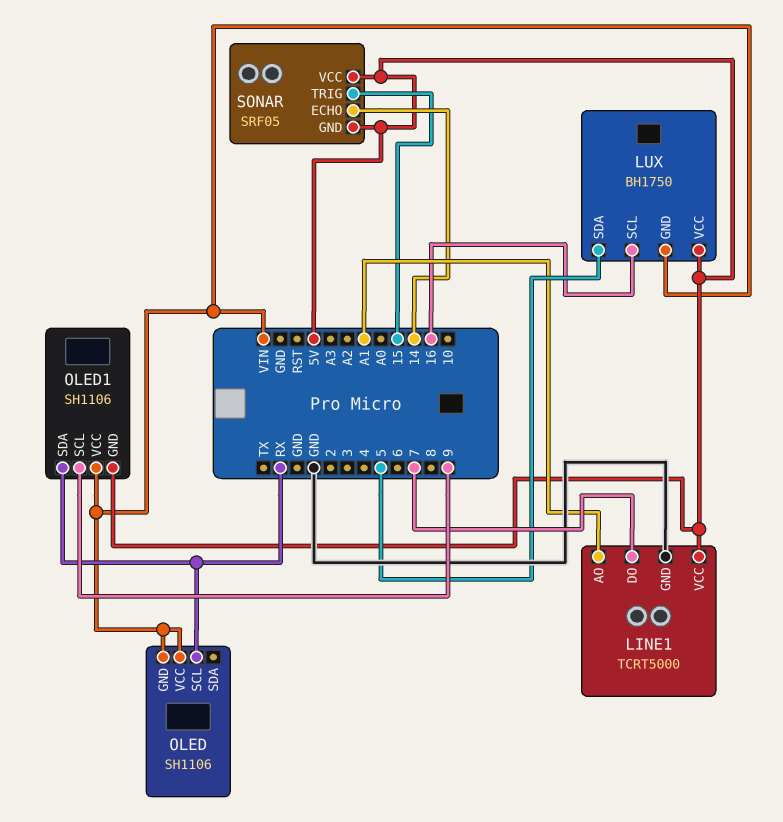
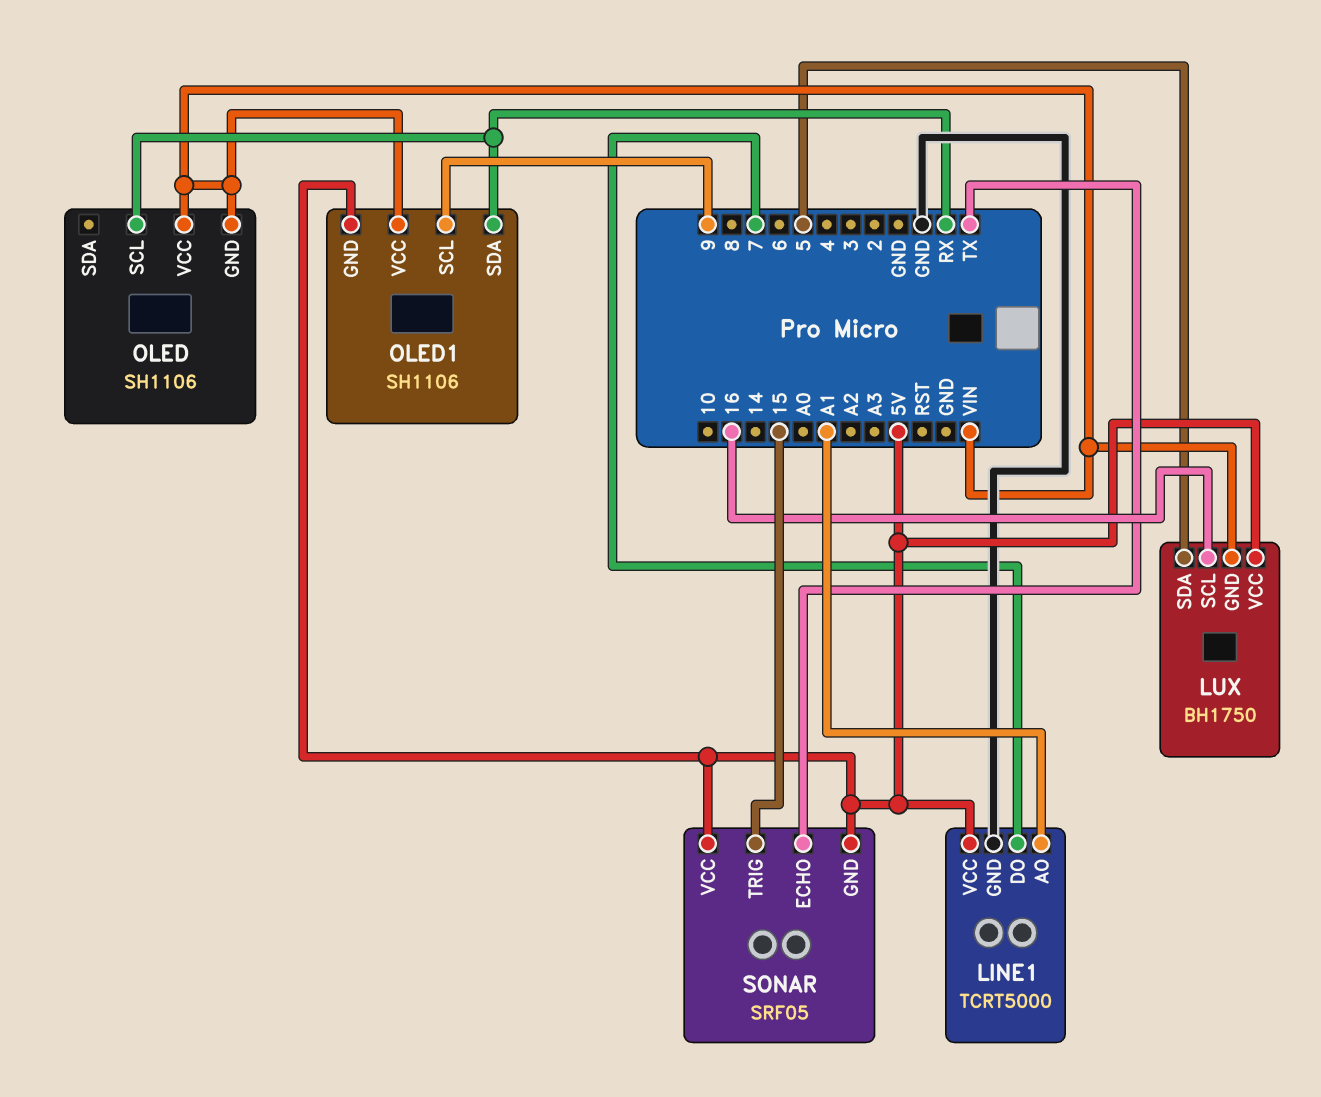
SONAR pin ECHO: 14 -> TX

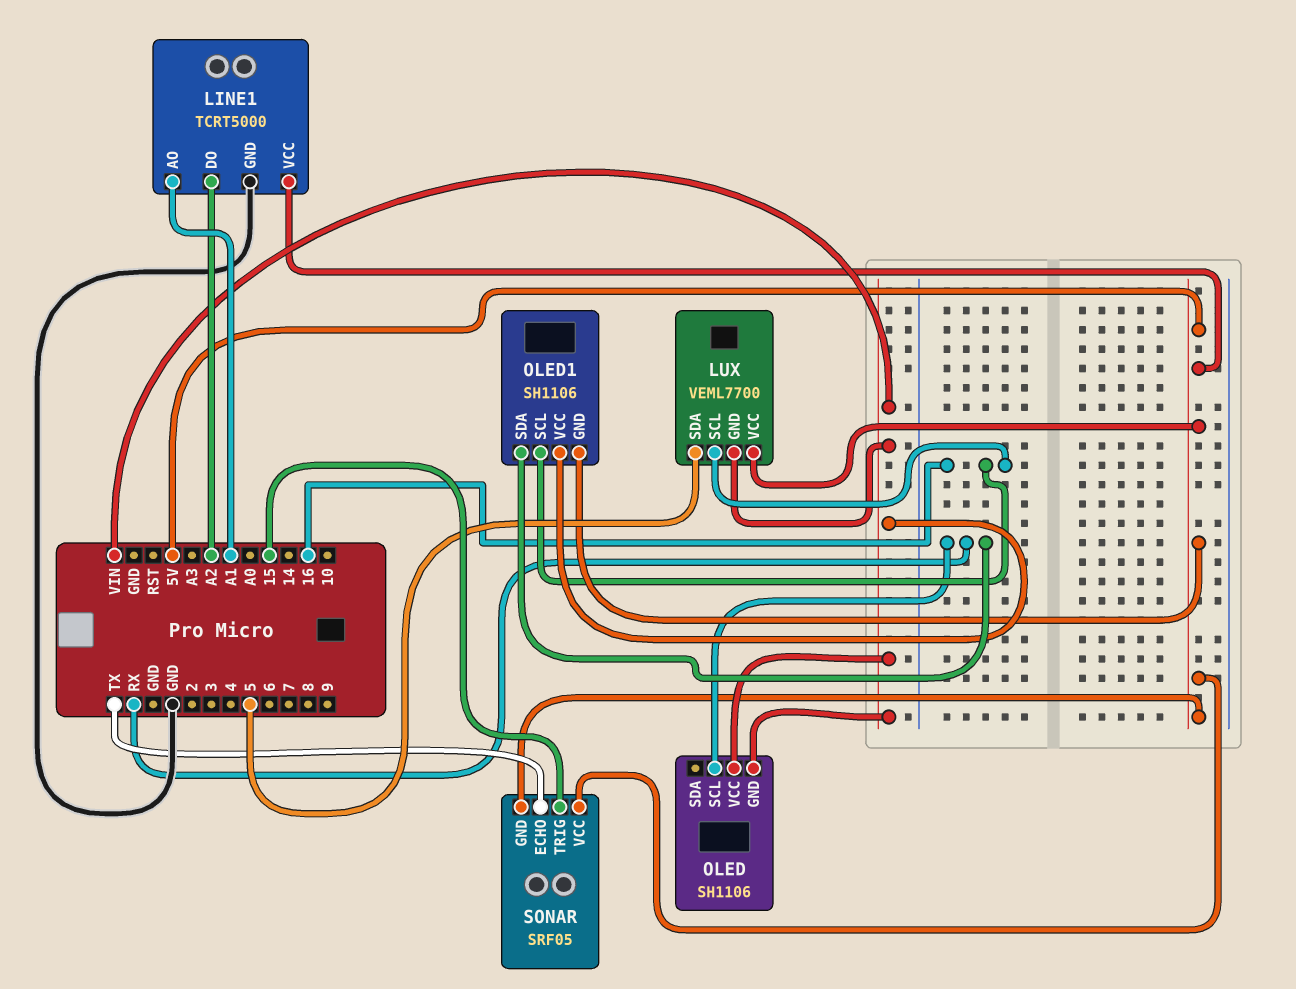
LINE1 pin DO: 7 -> A2
LUX: BH1750 -> VEML7700
OLED1 pin SCL: 9 -> 16

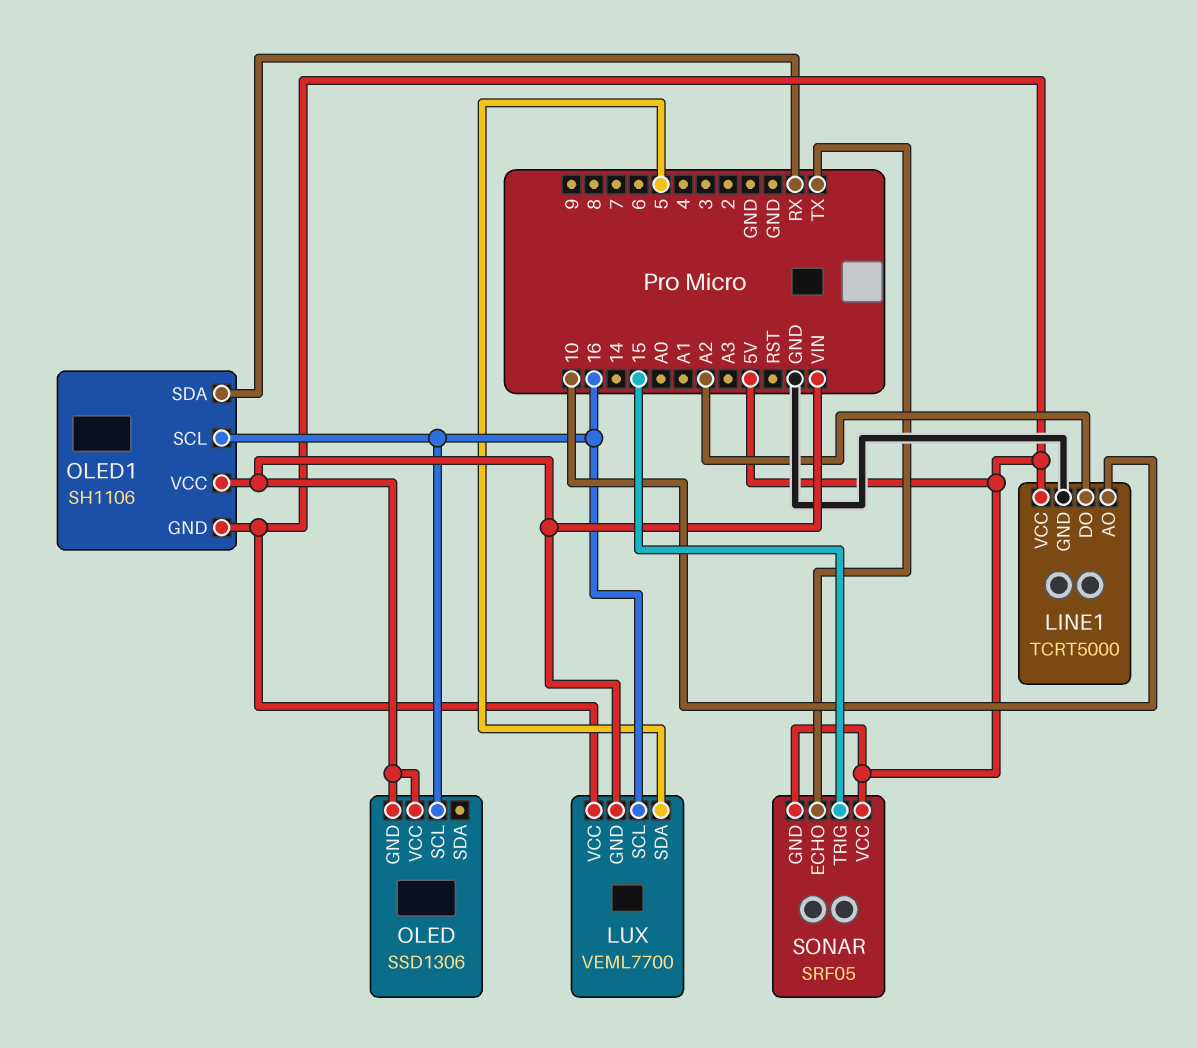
LINE1 pin AO: A1 -> 10
OLED: SH1106 -> SSD1306
OLED pin SCL: RX -> 16

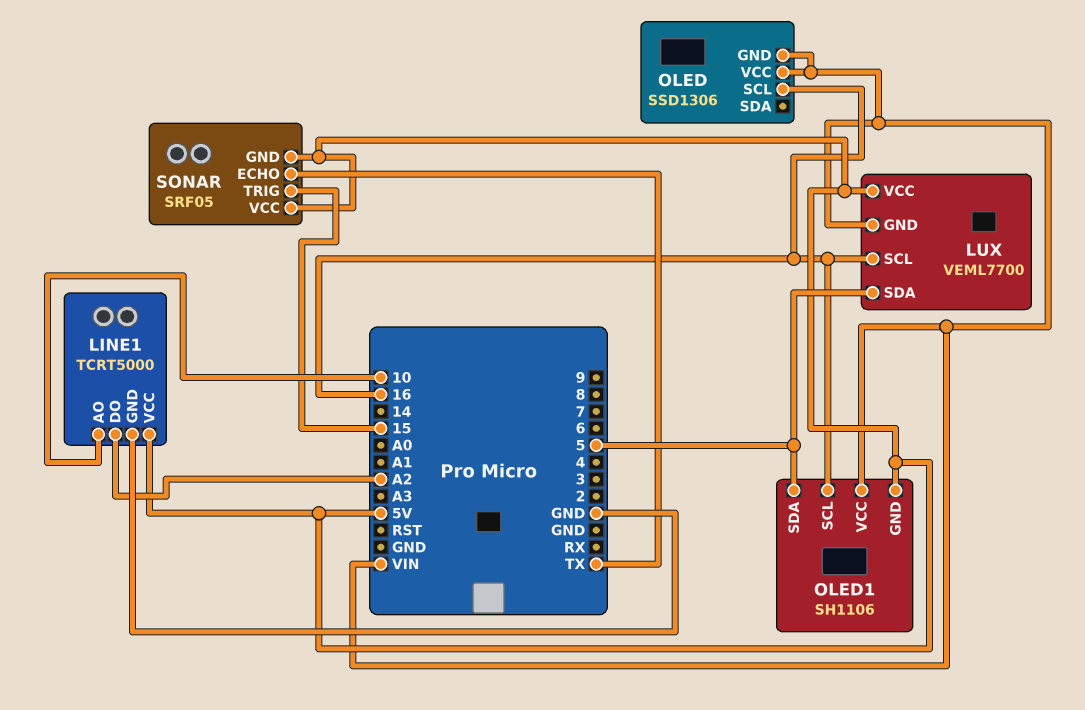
OLED1 pin SDA: RX -> 5

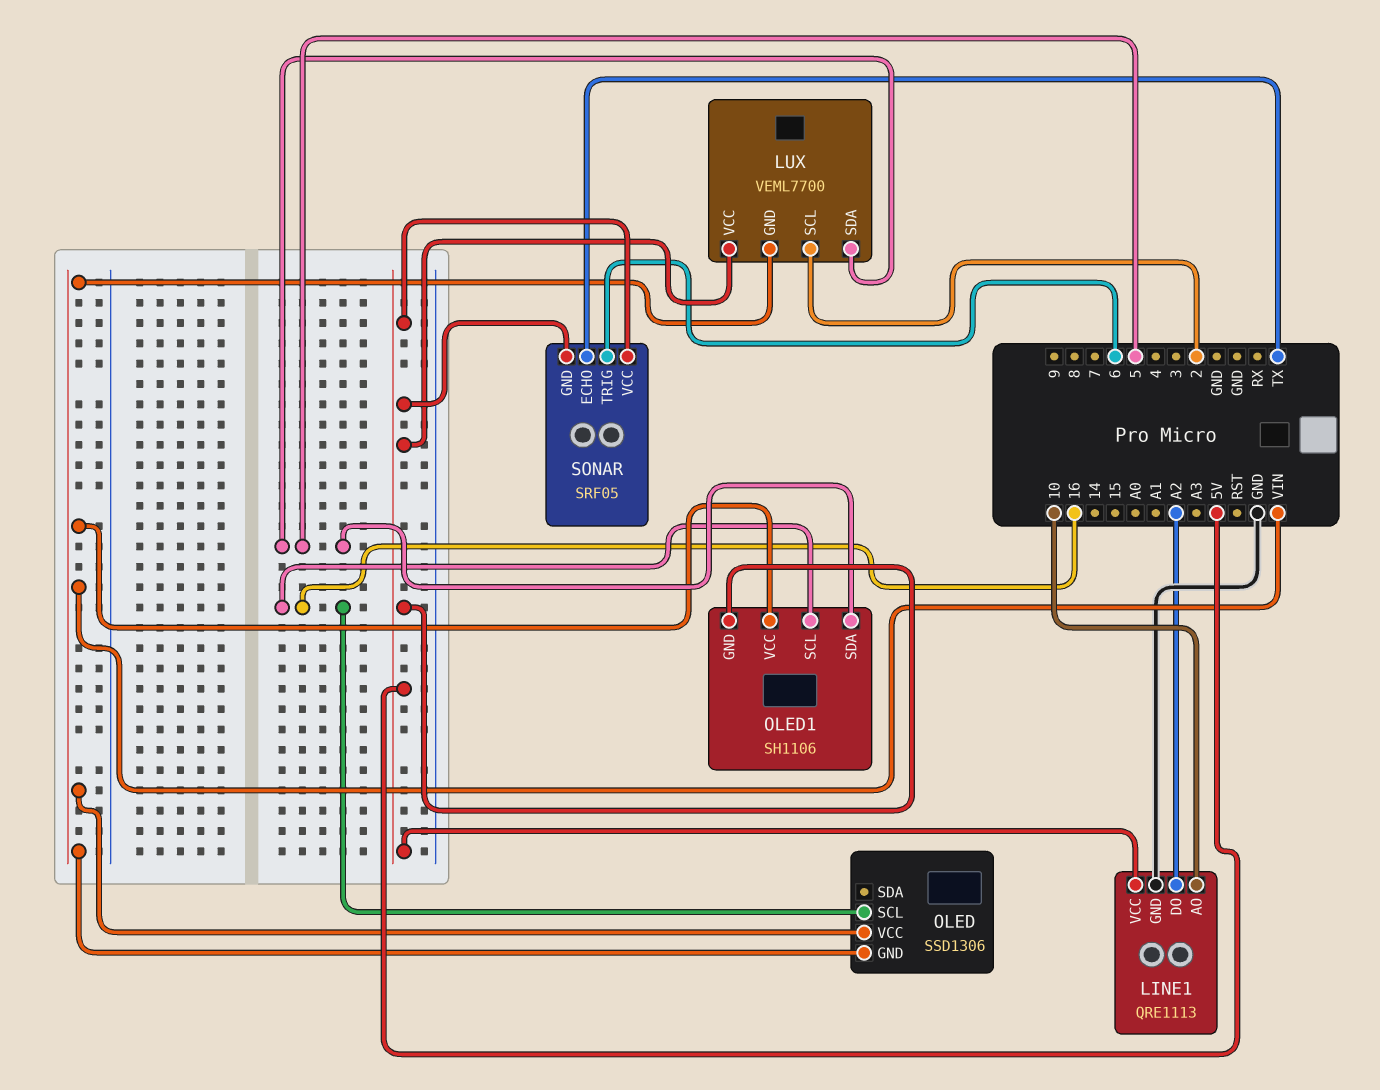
LINE1: TCRT5000 -> QRE1113
LUX pin SCL: 16 -> 2
SONAR pin TRIG: 15 -> 6

